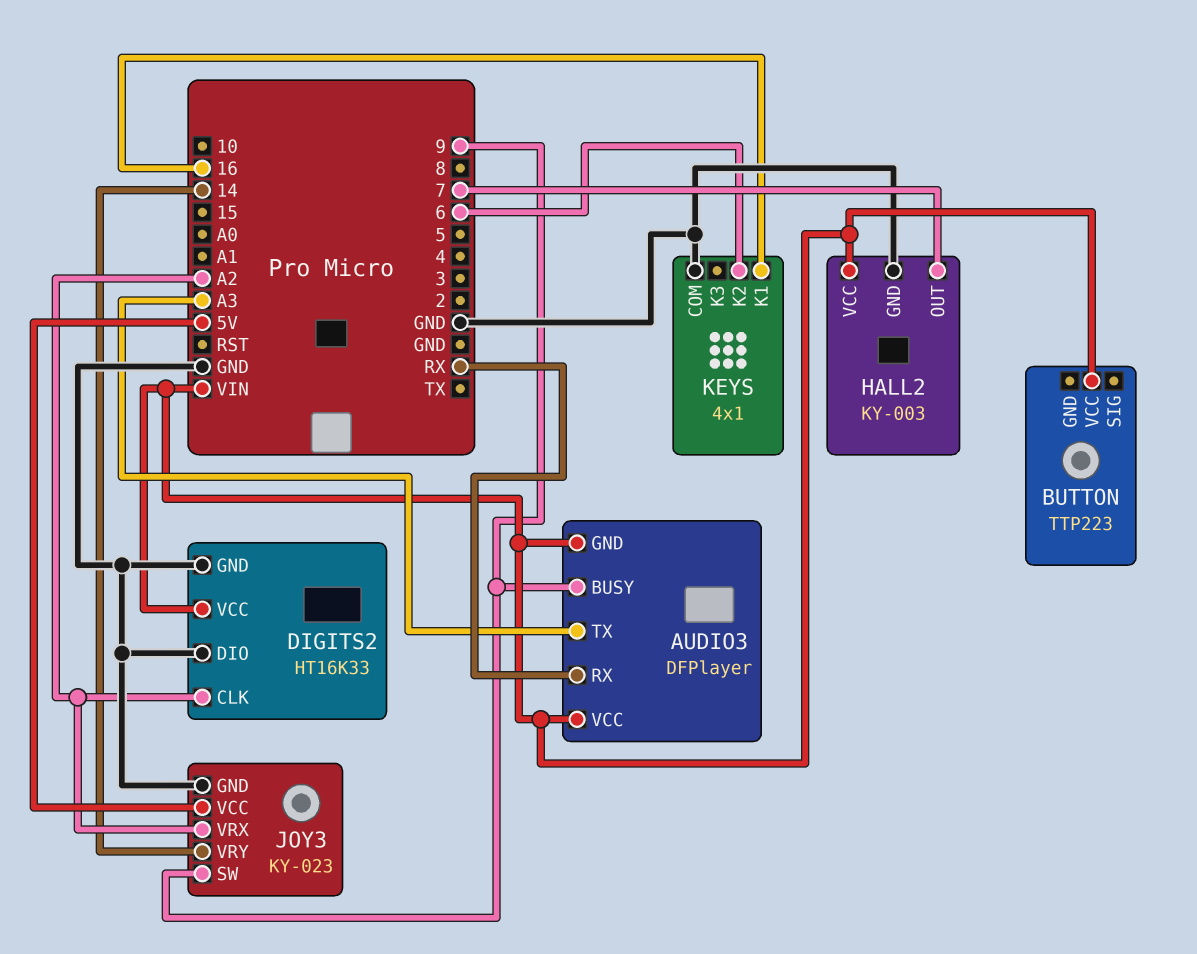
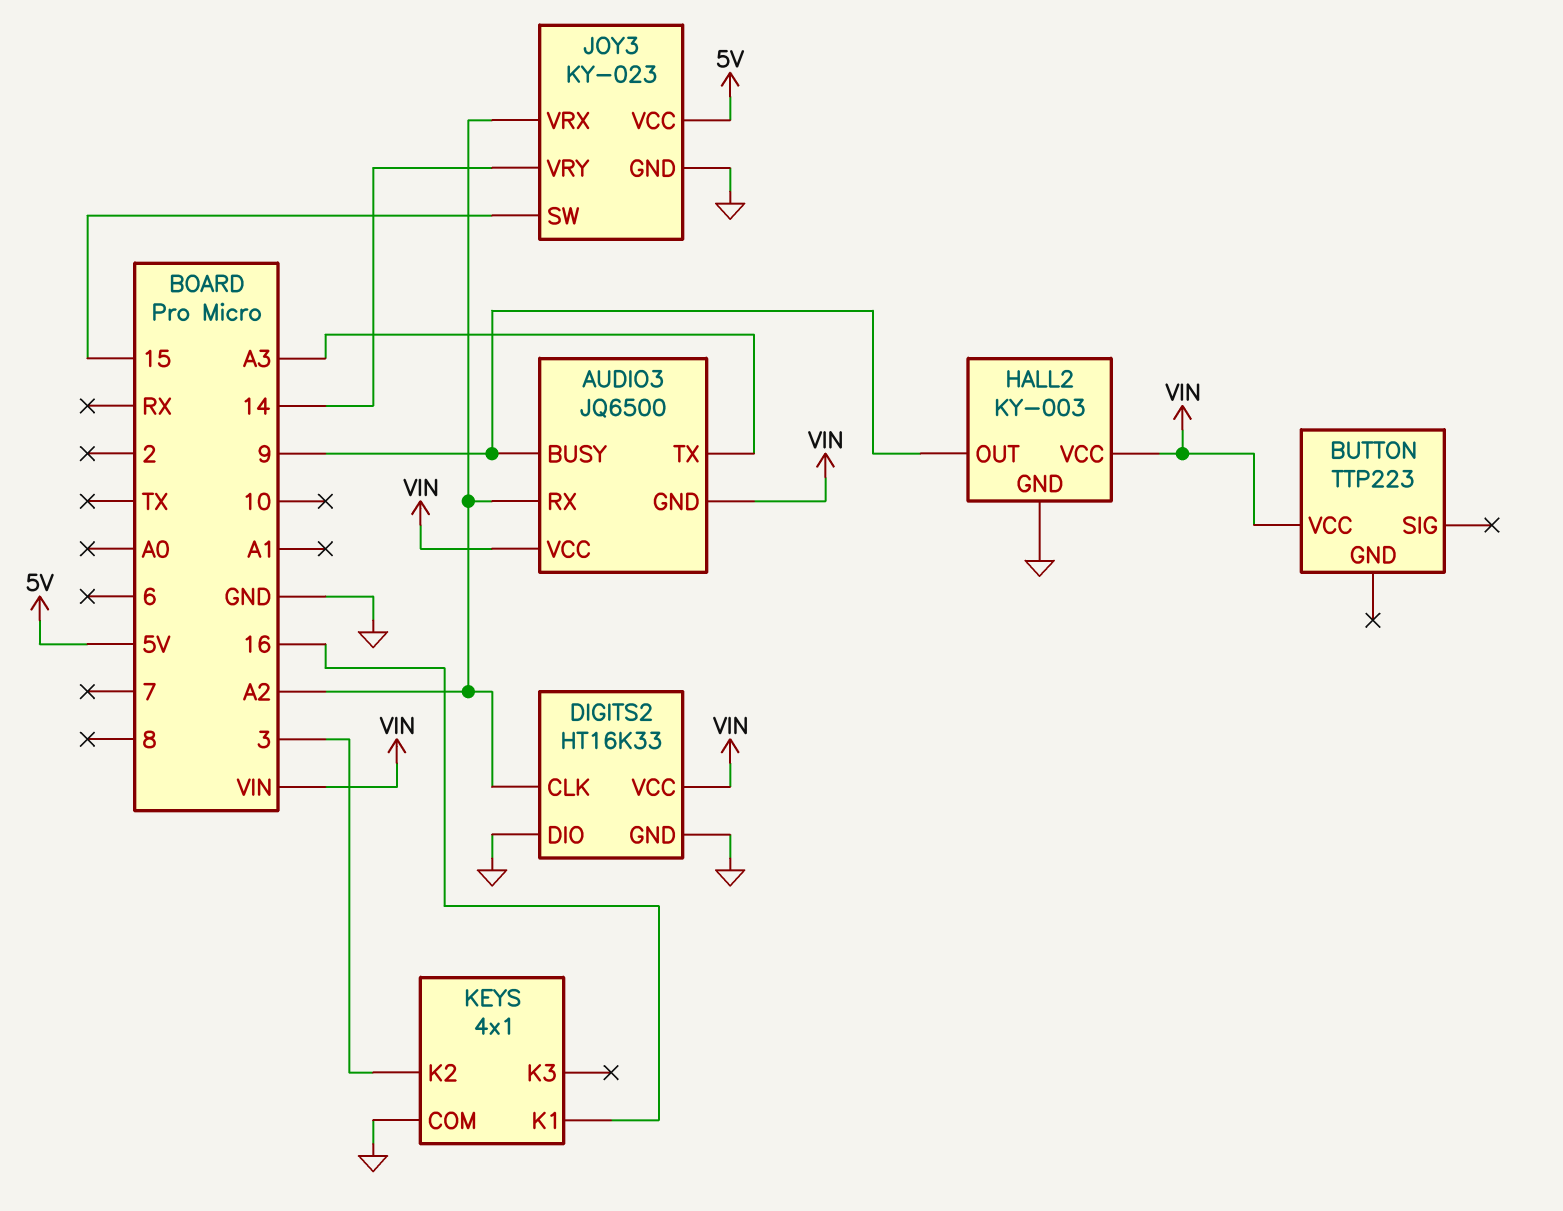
AUDIO3: DFPlayer -> JQ6500
AUDIO3 pin RX: RX -> A2
HALL2 pin OUT: 7 -> 9
JOY3 pin SW: 9 -> 15
KEYS pin K2: 6 -> 3

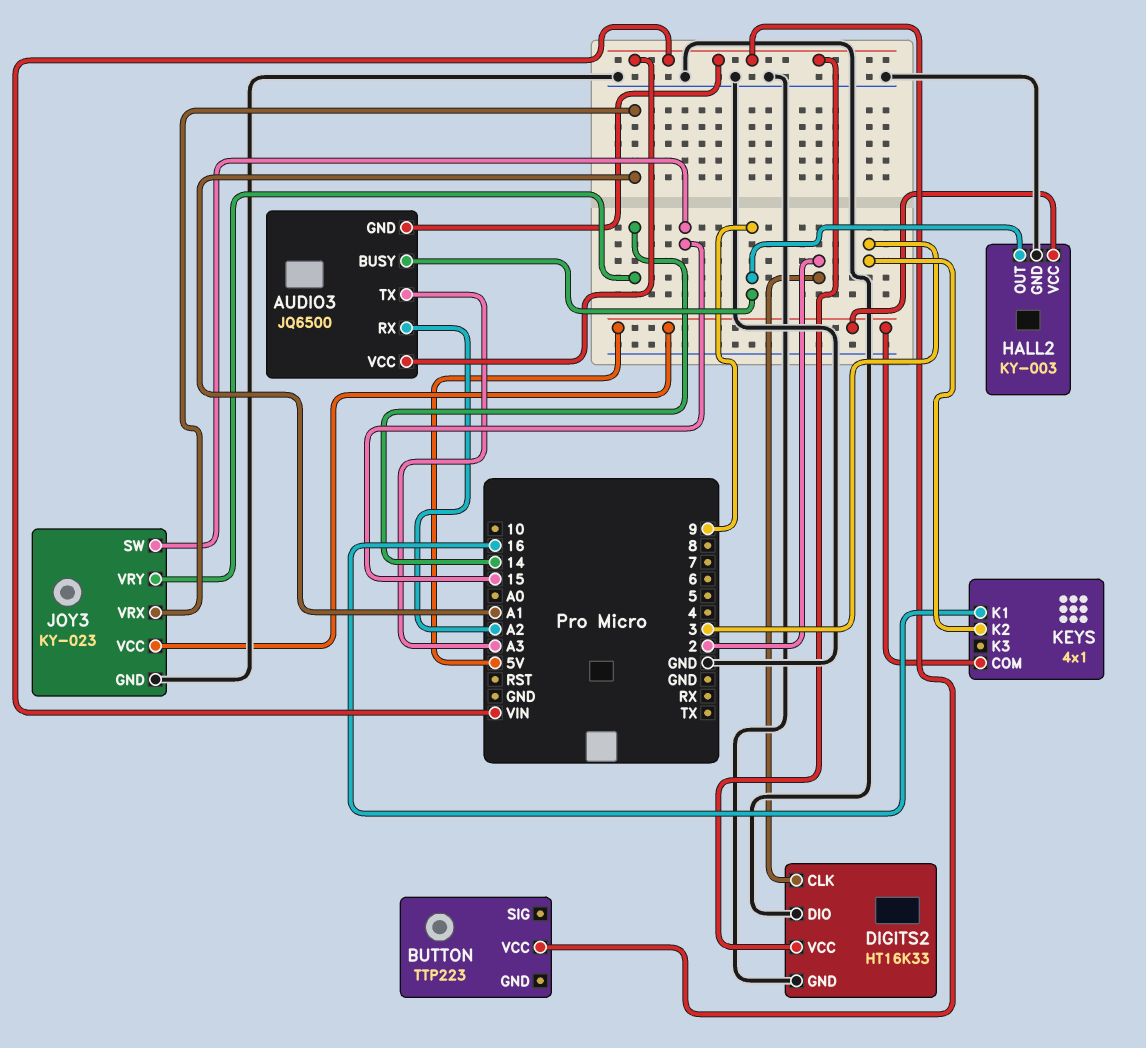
DIGITS2 pin CLK: A2 -> 2
HALL2 pin VCC: VIN -> 5V
JOY3 pin VRX: A2 -> A1
KEYS pin COM: GND -> 5V

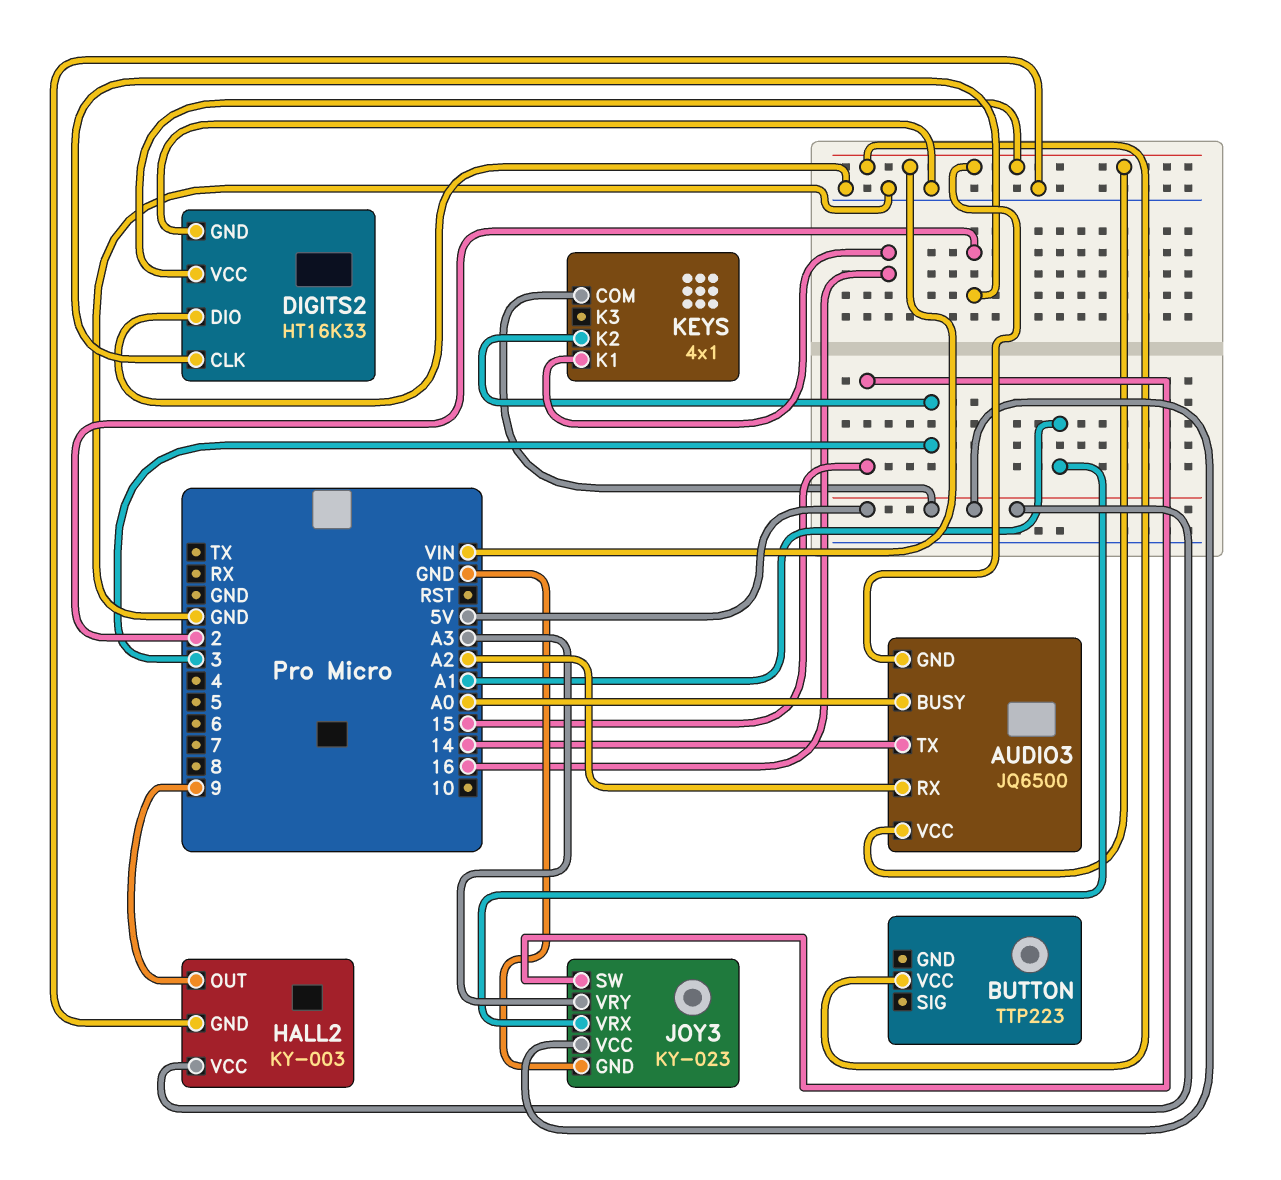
AUDIO3 pin BUSY: 9 -> A0
AUDIO3 pin TX: A3 -> 14
JOY3 pin VRY: 14 -> A3

